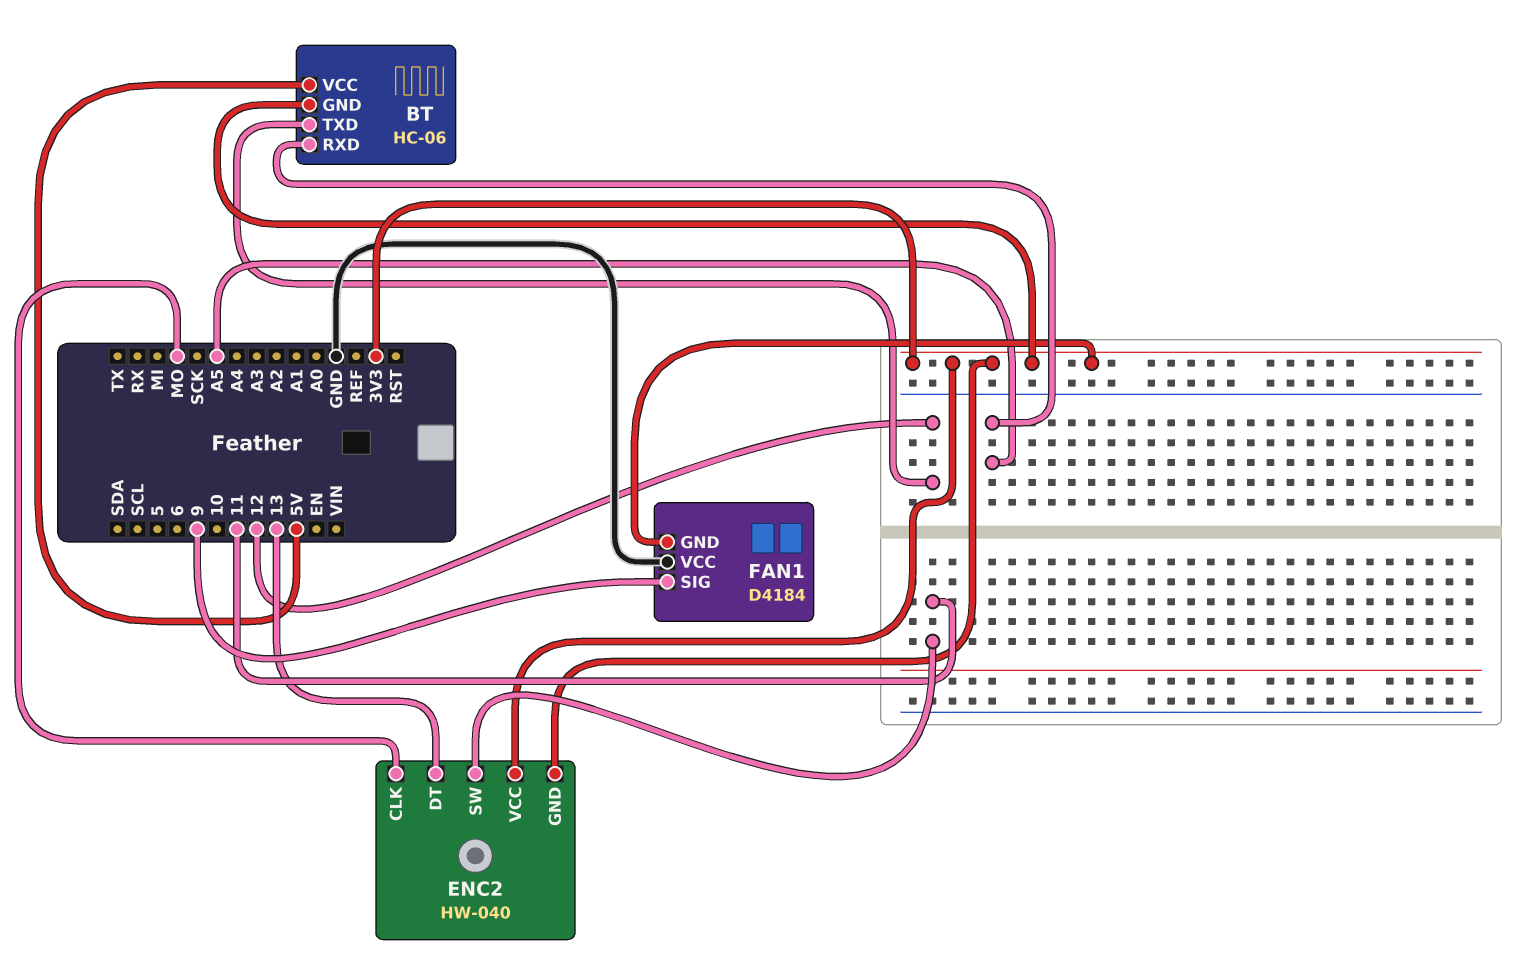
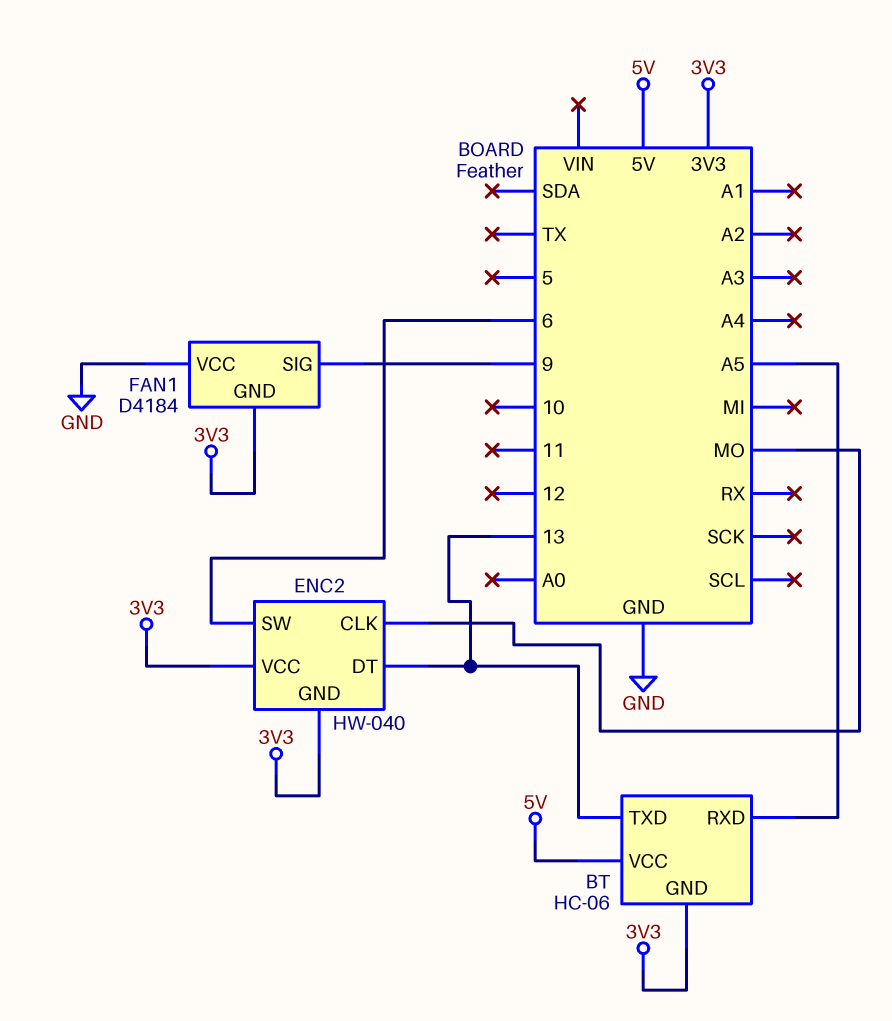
BT pin TXD: 12 -> 13
ENC2 pin SW: 11 -> 6

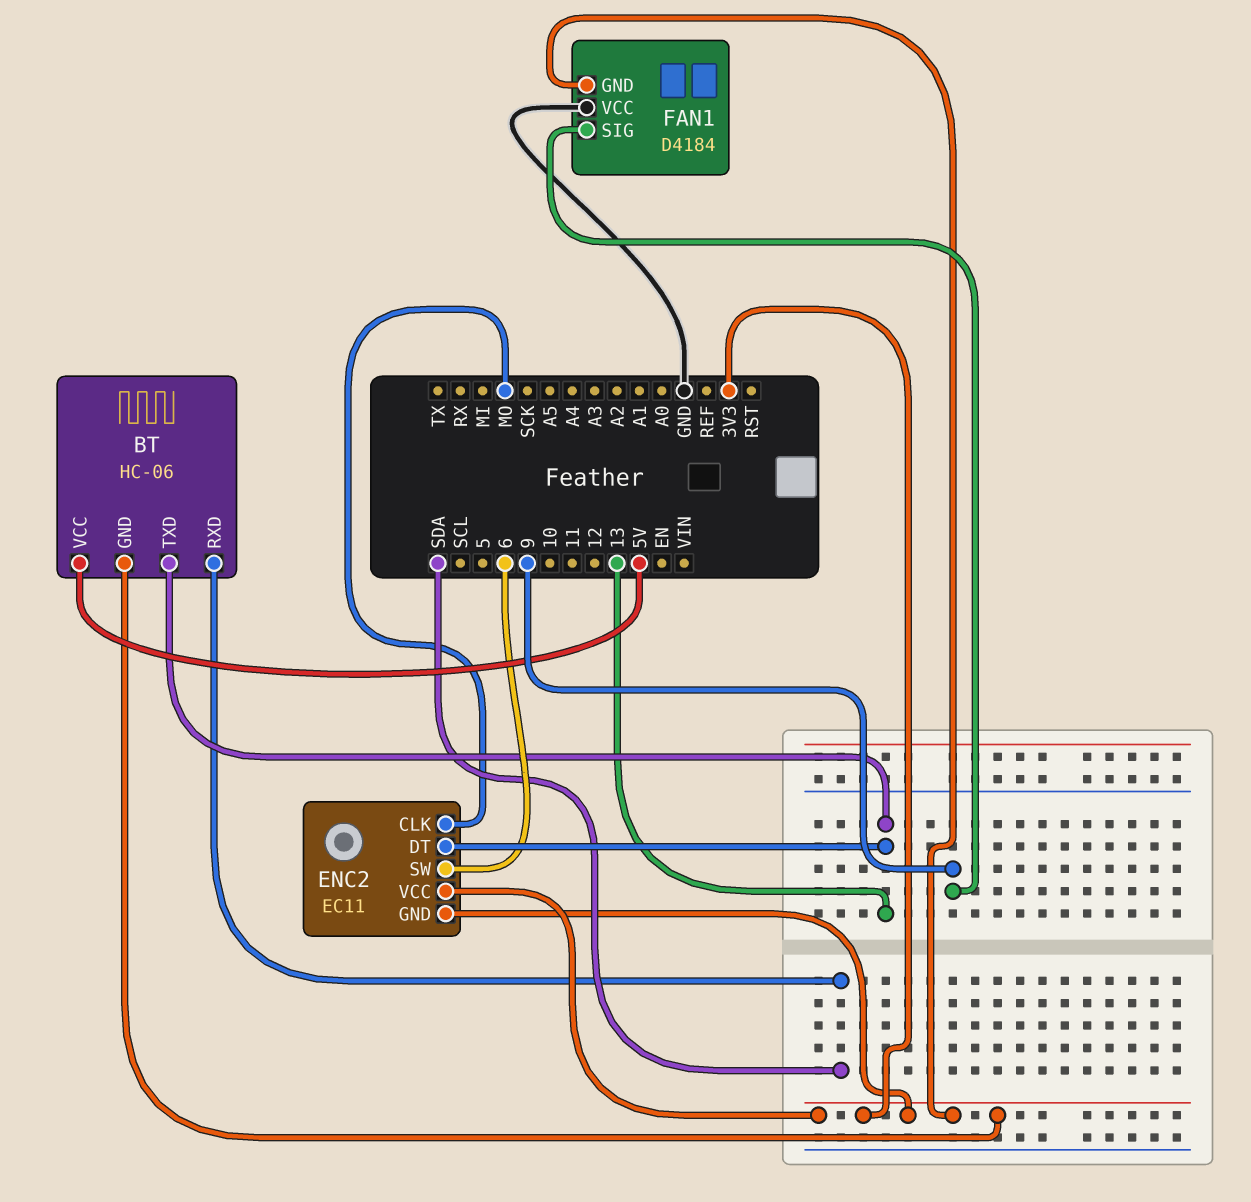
BT pin RXD: A5 -> SDA
ENC2: HW-040 -> EC11

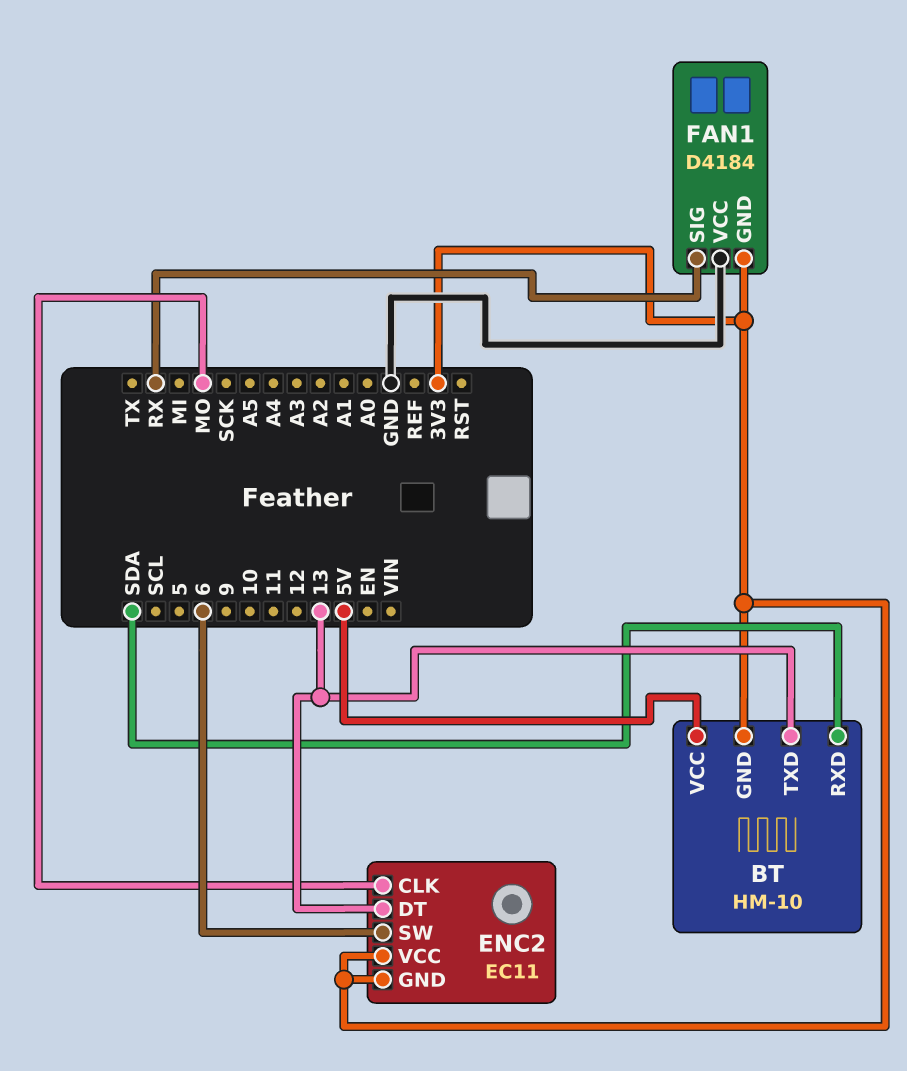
BT: HC-06 -> HM-10
FAN1 pin SIG: 9 -> RX

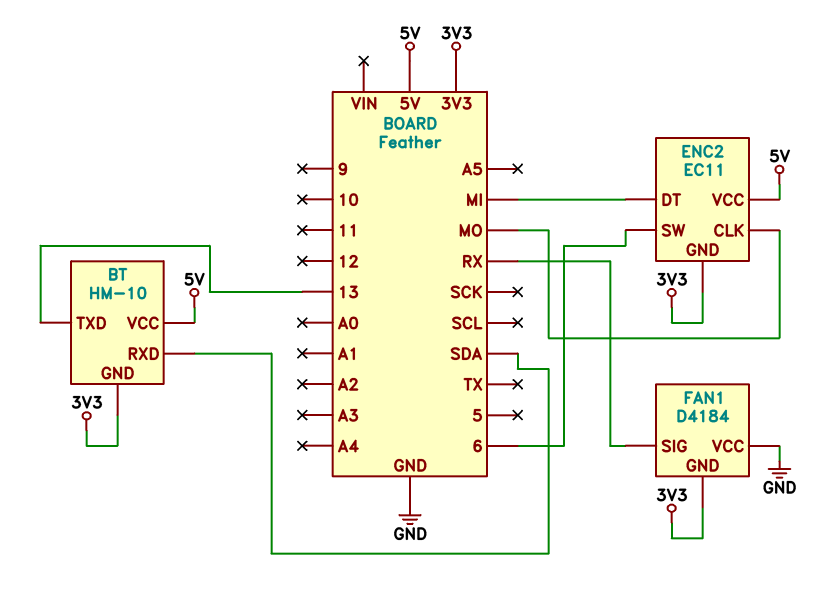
ENC2 pin DT: 13 -> MI
ENC2 pin VCC: 3V3 -> 5V

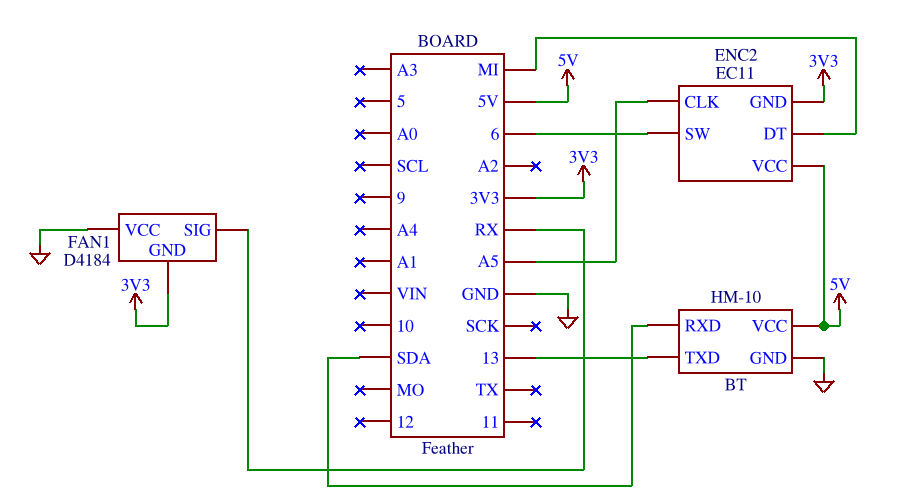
BT pin GND: 3V3 -> GND
ENC2 pin CLK: MO -> A5

